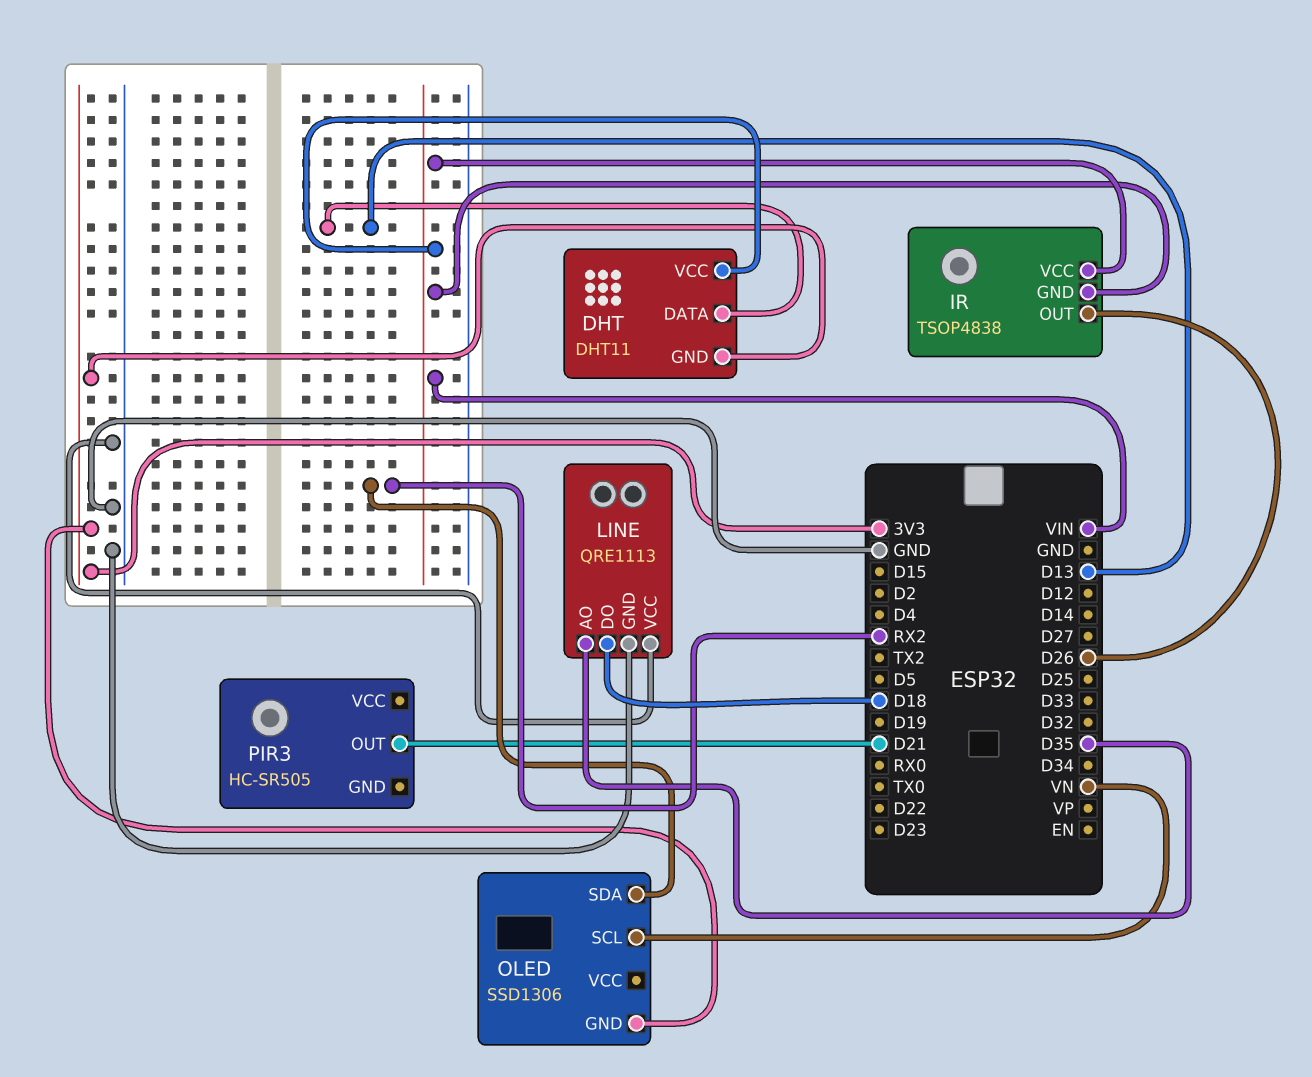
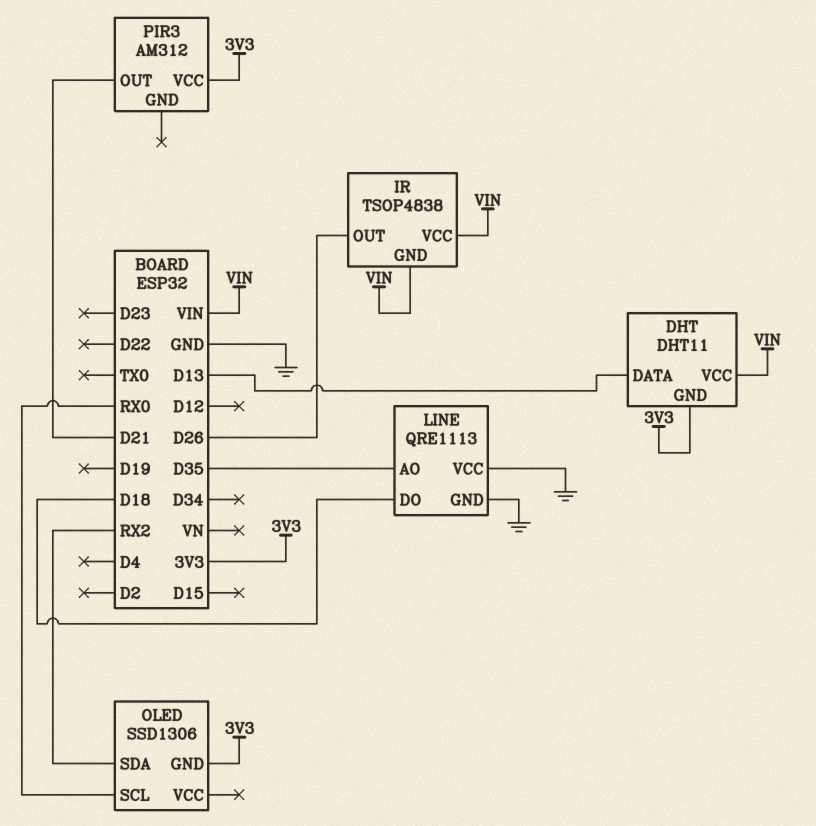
OLED pin SCL: VN -> RX0
PIR3: HC-SR505 -> AM312
PIR3 pin VCC: none -> 3V3

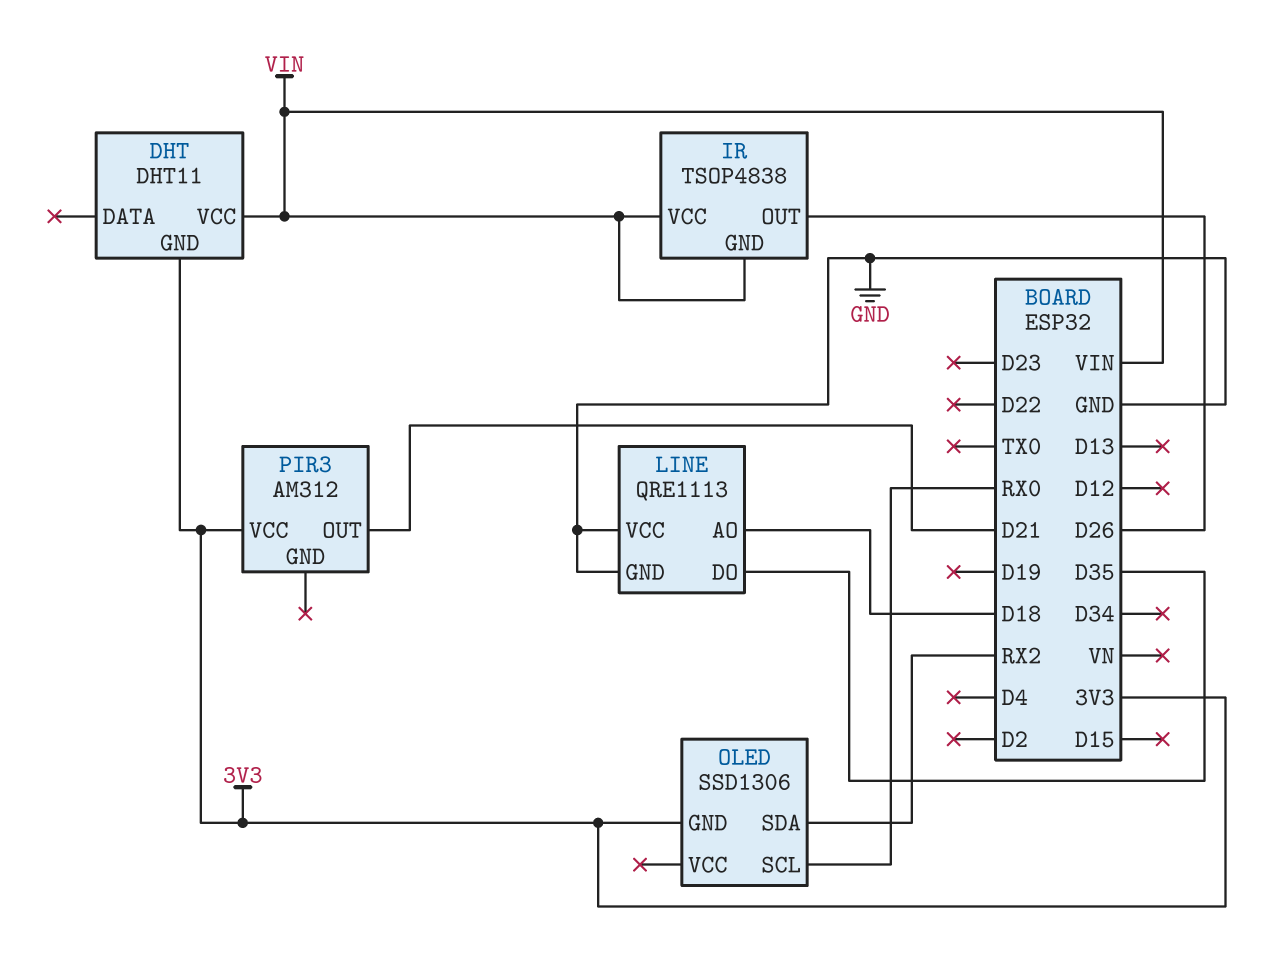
DHT pin DATA: D13 -> none
LINE pin AO: D35 -> D18
LINE pin DO: D18 -> D35

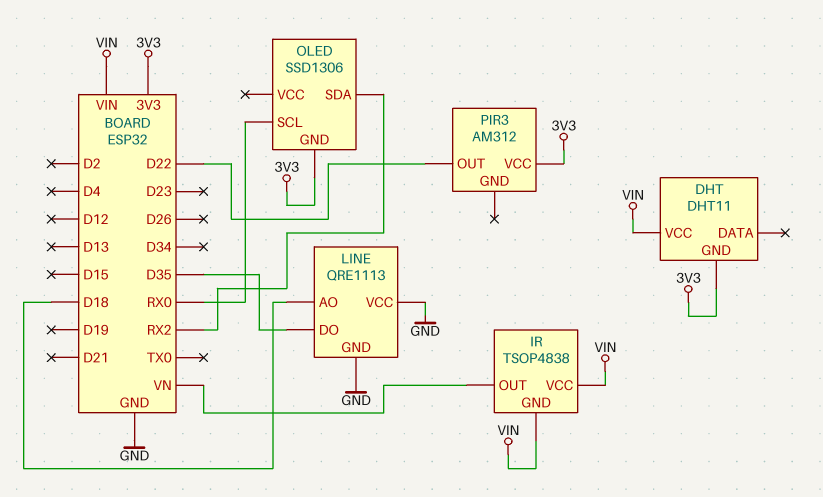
IR pin OUT: D26 -> VN
PIR3 pin OUT: D21 -> D22

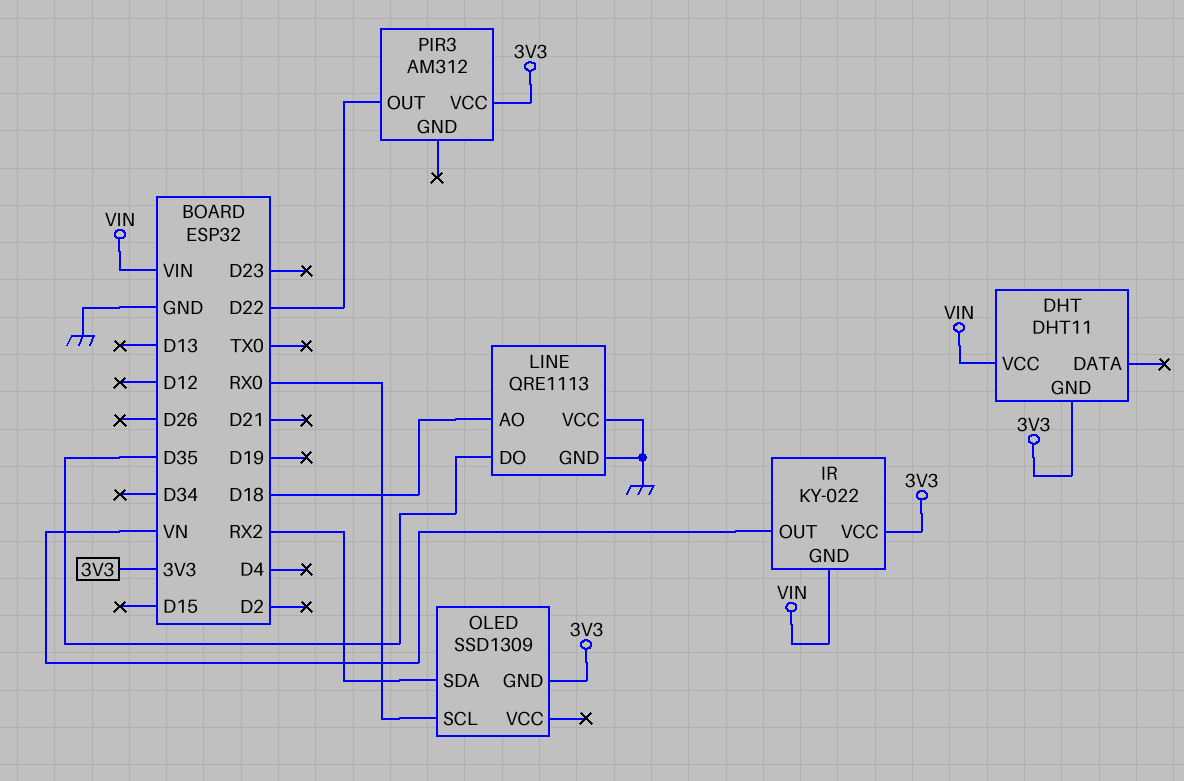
IR: TSOP4838 -> KY-022
IR pin VCC: VIN -> 3V3
OLED: SSD1306 -> SSD1309

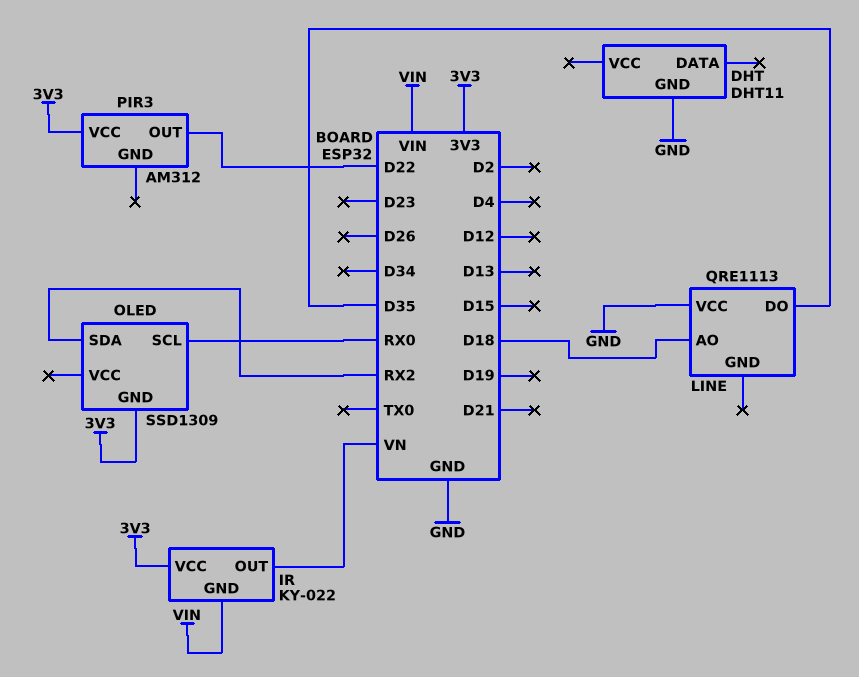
DHT pin GND: 3V3 -> GND
DHT pin VCC: VIN -> none
LINE pin GND: GND -> none

